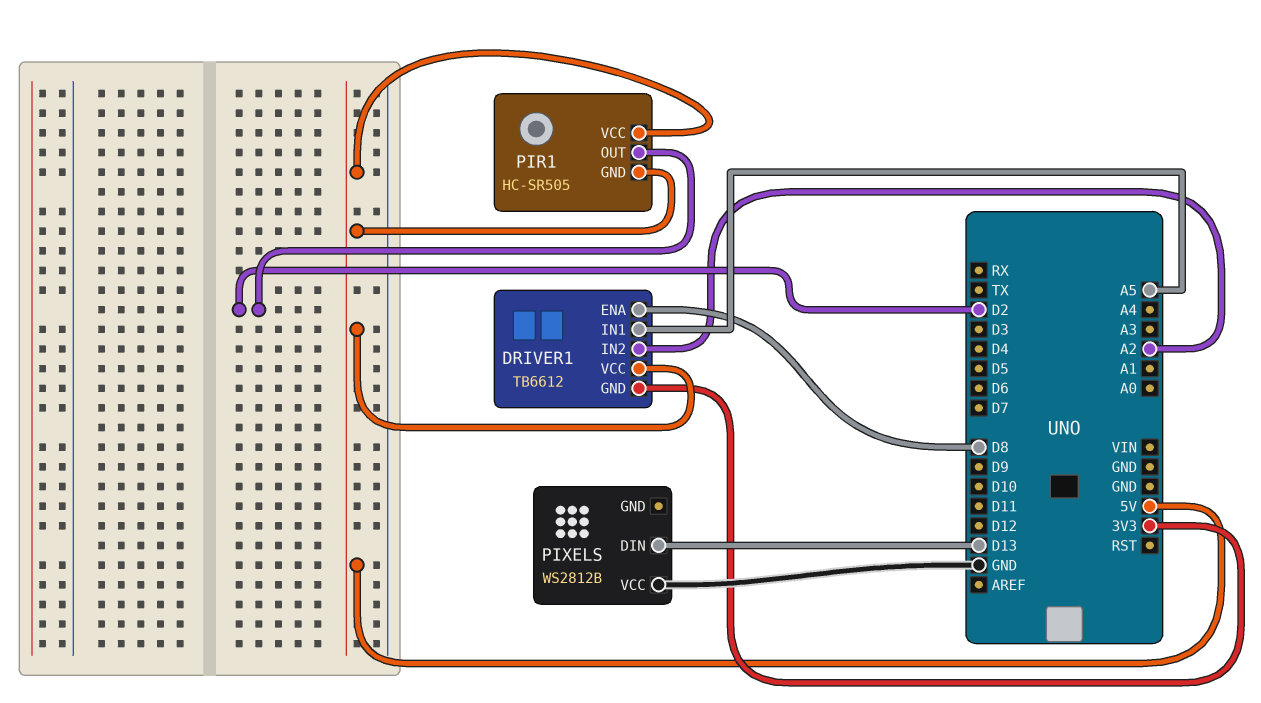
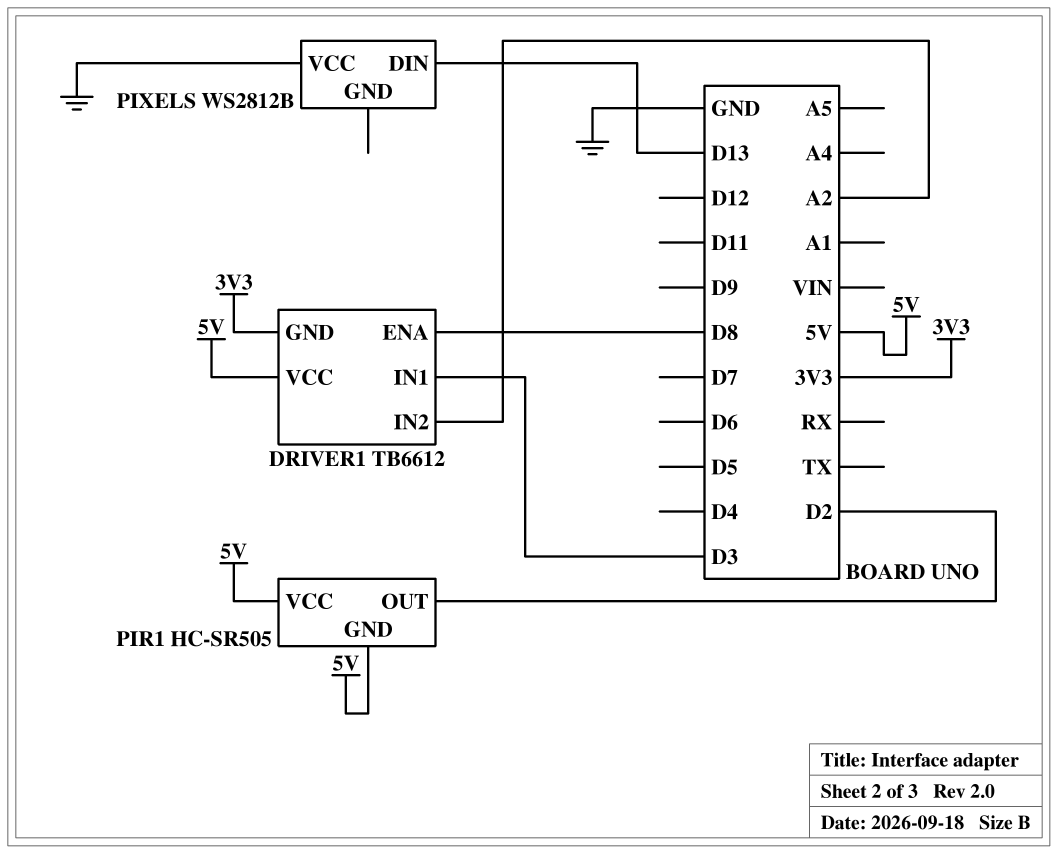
DRIVER1 pin IN1: A5 -> D3

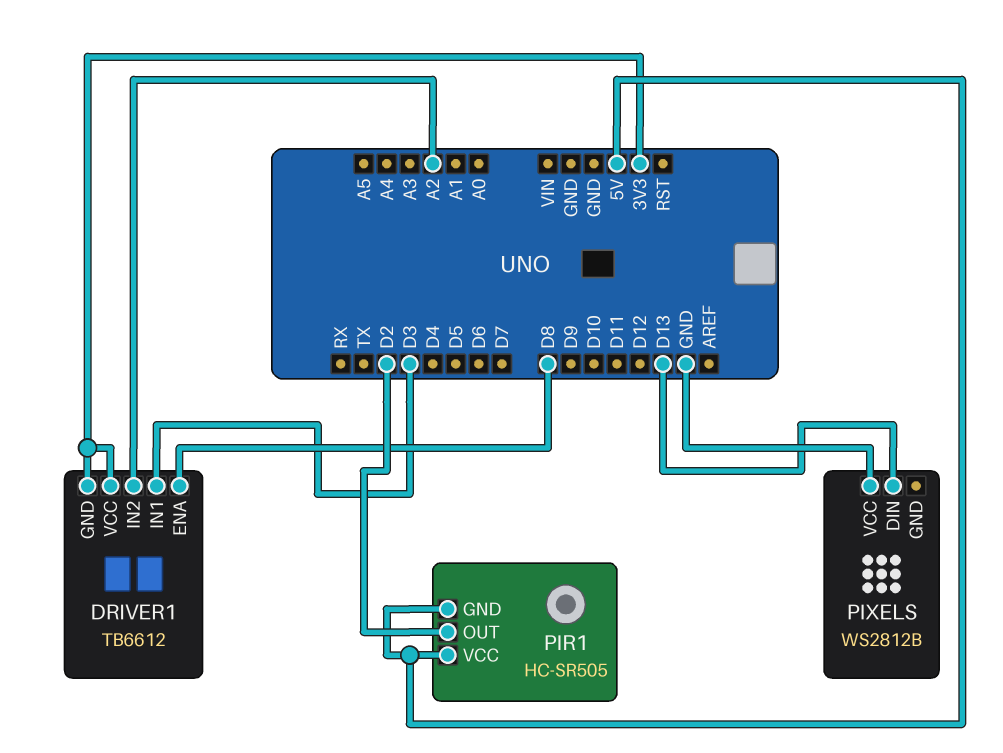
DRIVER1 pin VCC: 5V -> 3V3

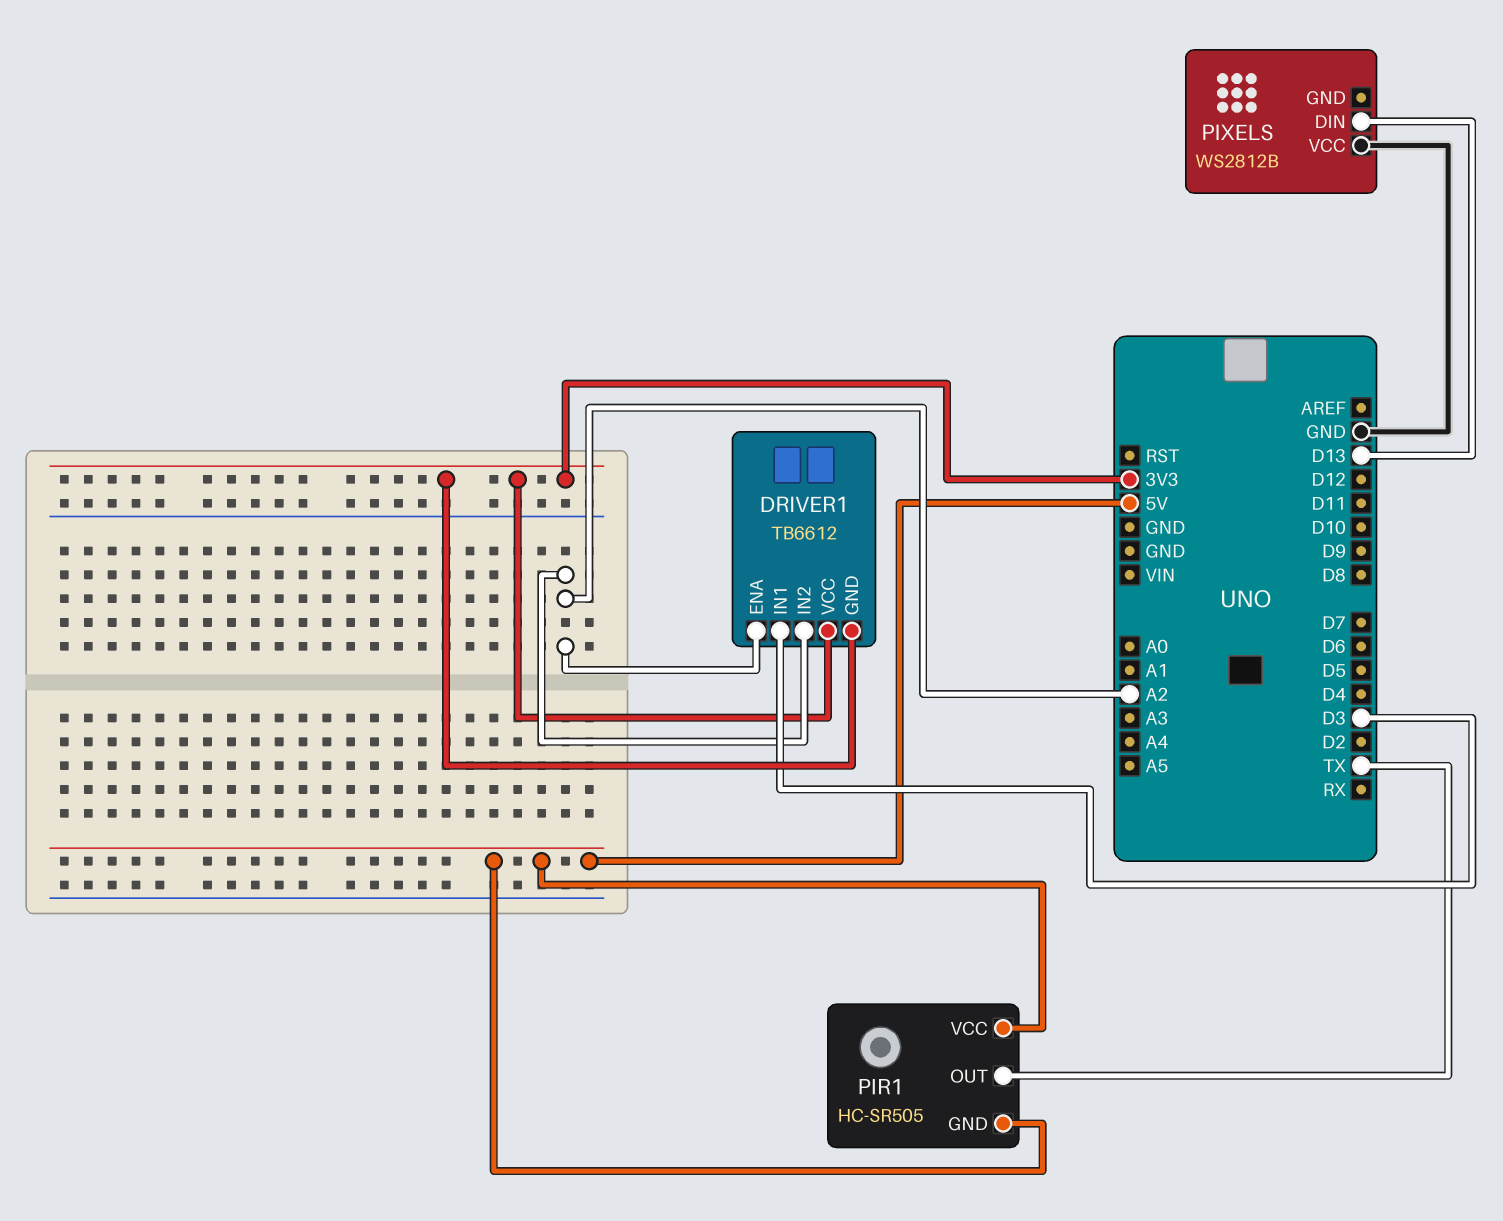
DRIVER1 pin ENA: D8 -> A2
PIR1 pin OUT: D2 -> TX

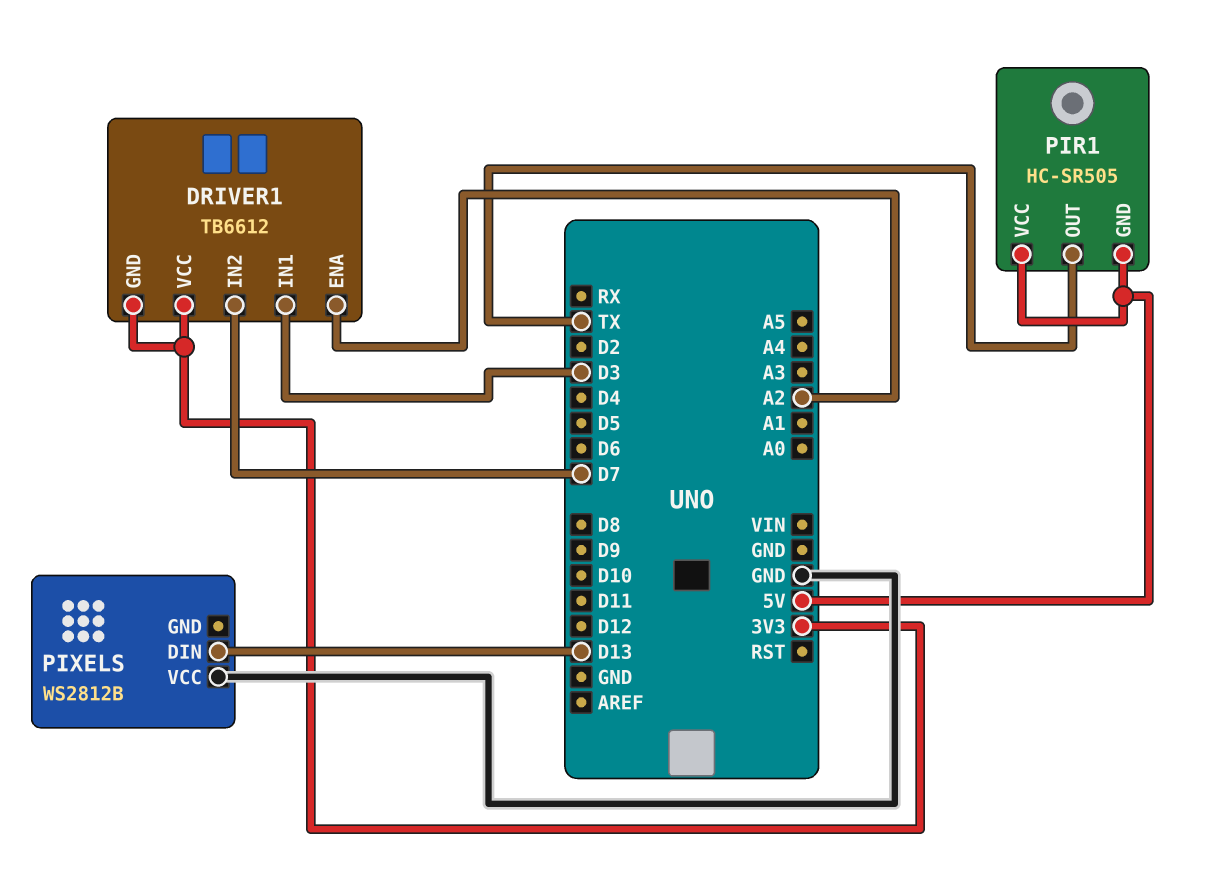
DRIVER1 pin IN2: A2 -> D7

